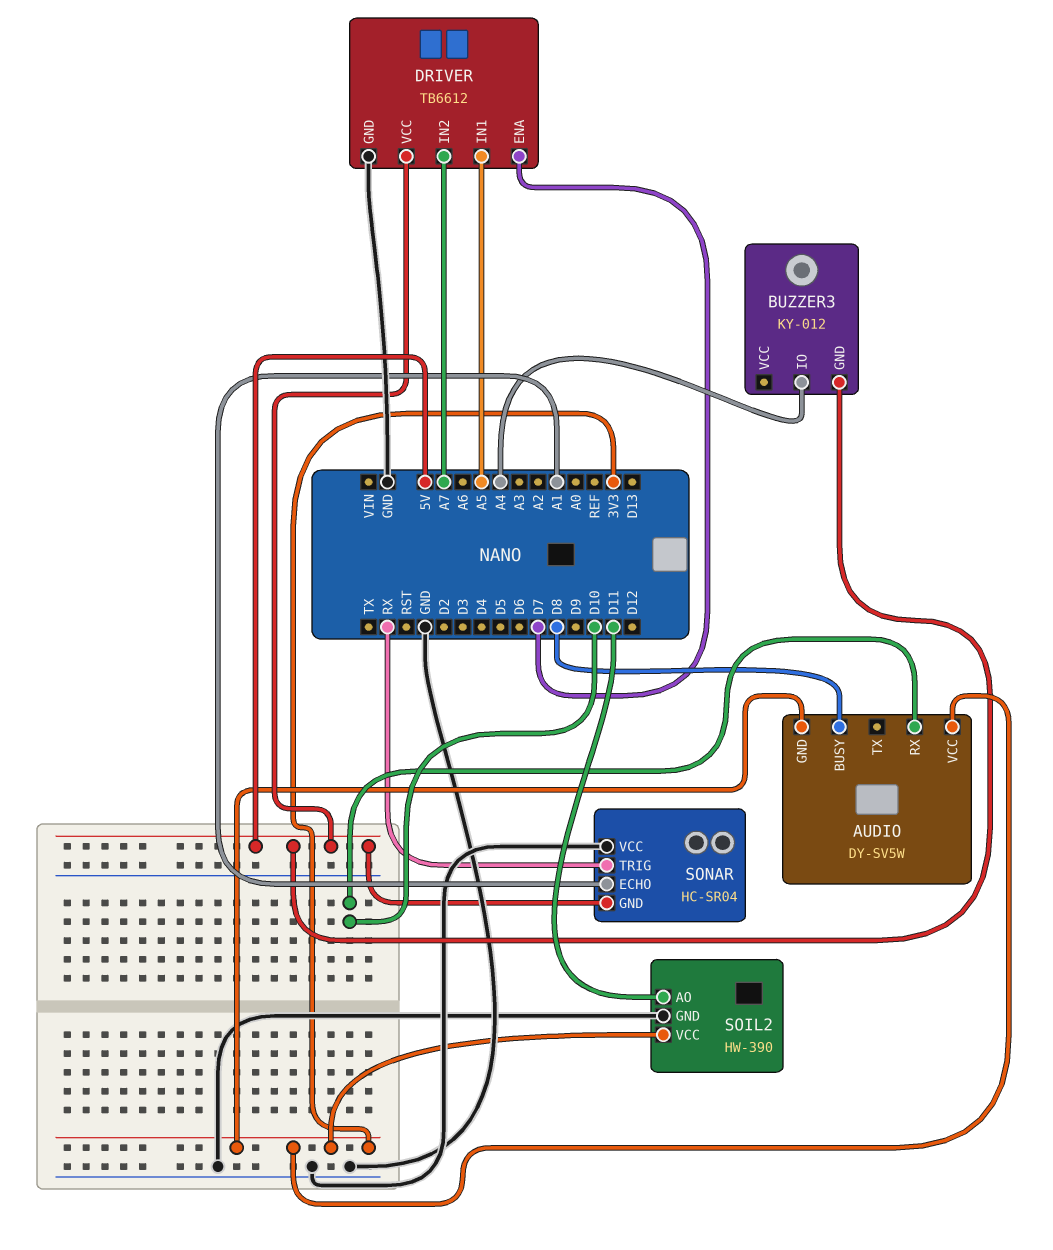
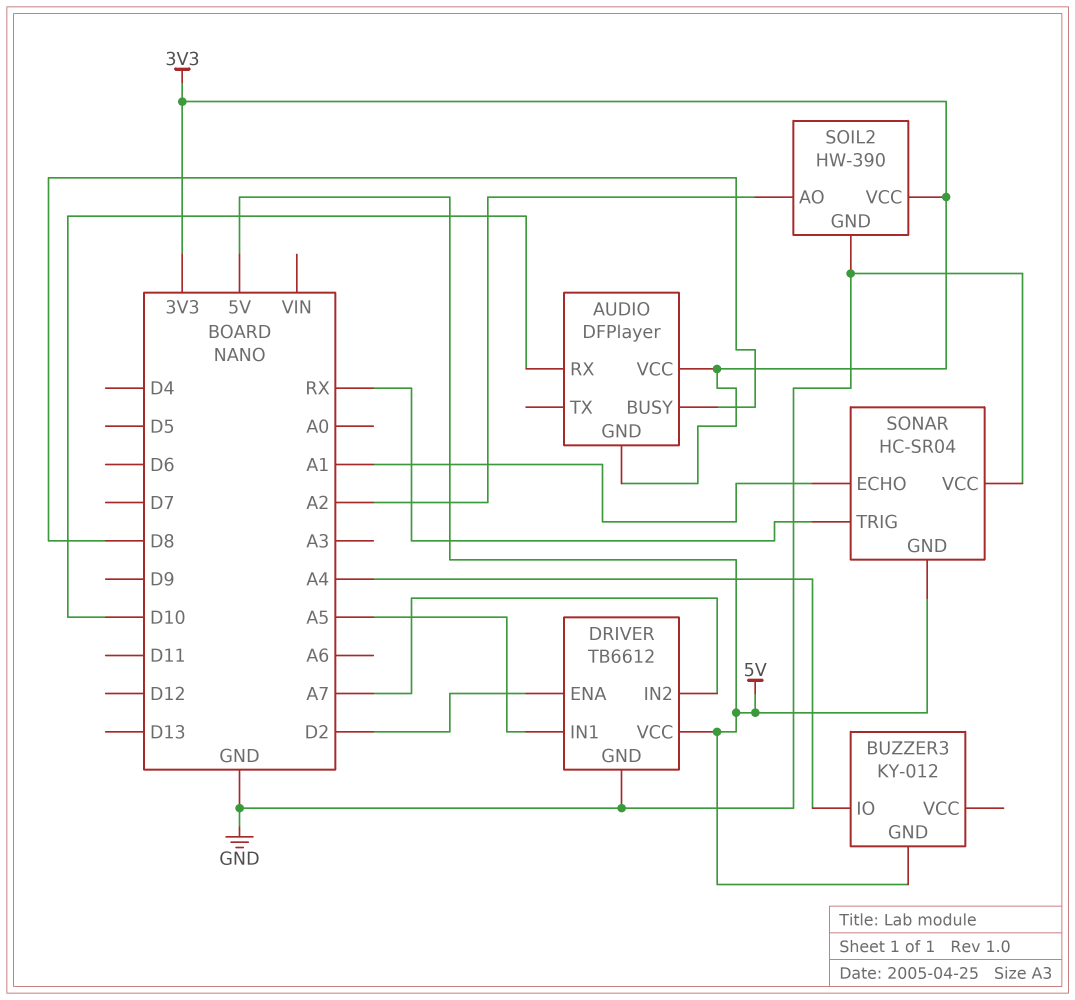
AUDIO: DY-SV5W -> DFPlayer
DRIVER pin ENA: D7 -> D2
SOIL2 pin AO: D11 -> A2

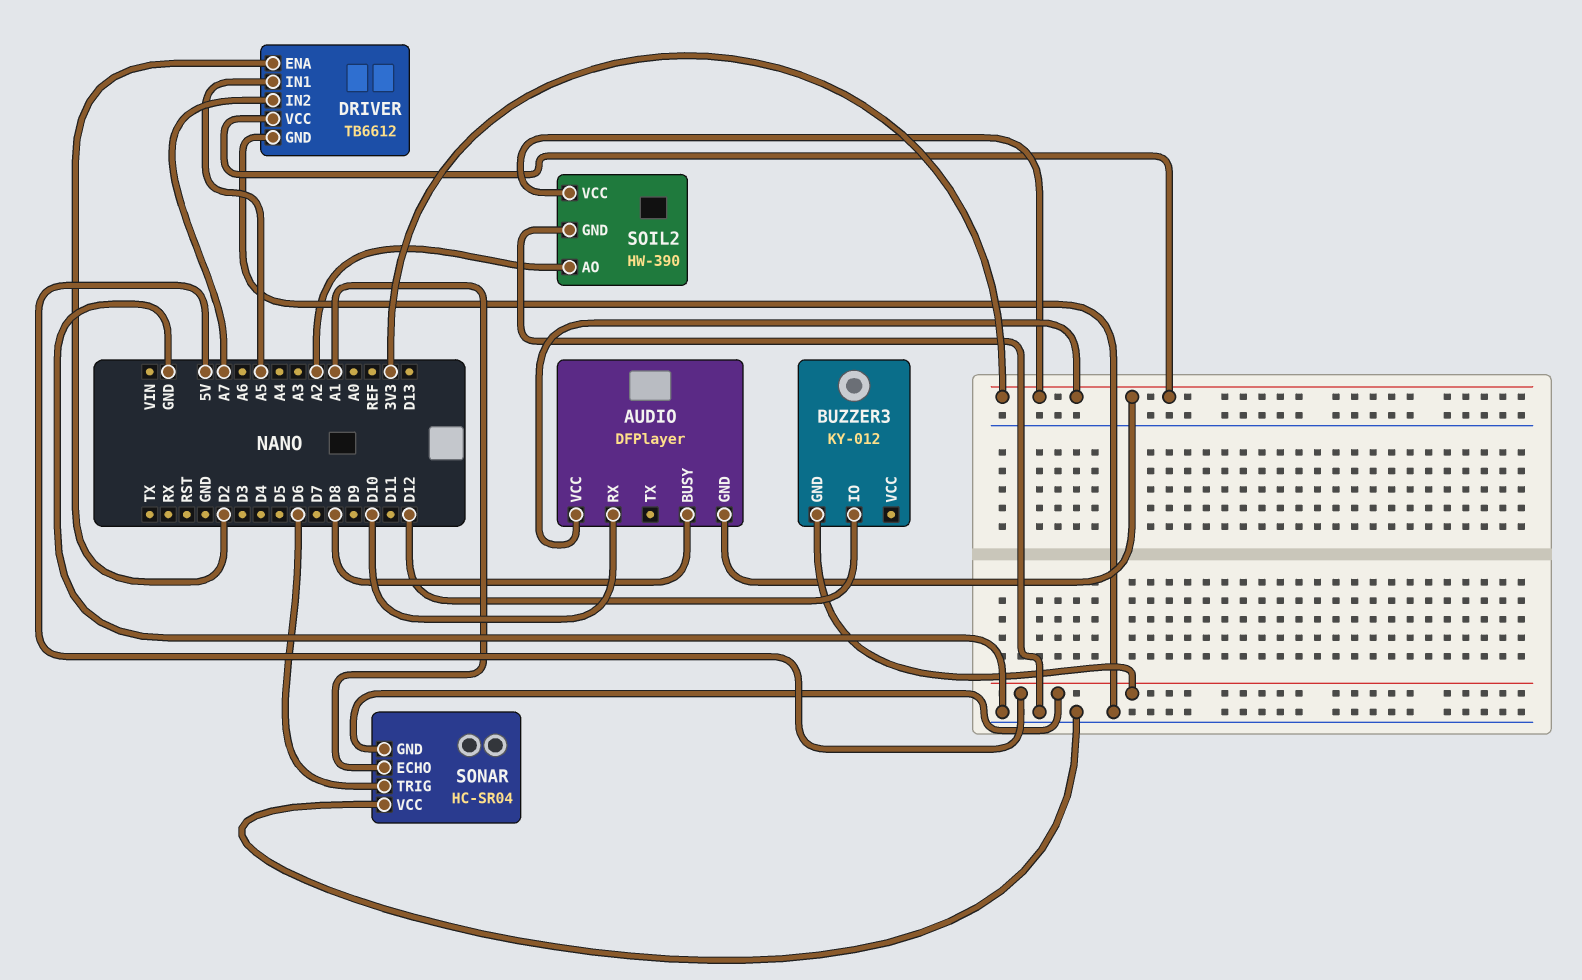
BUZZER3 pin IO: A4 -> D12
DRIVER pin VCC: 5V -> 3V3
SONAR pin TRIG: RX -> D6

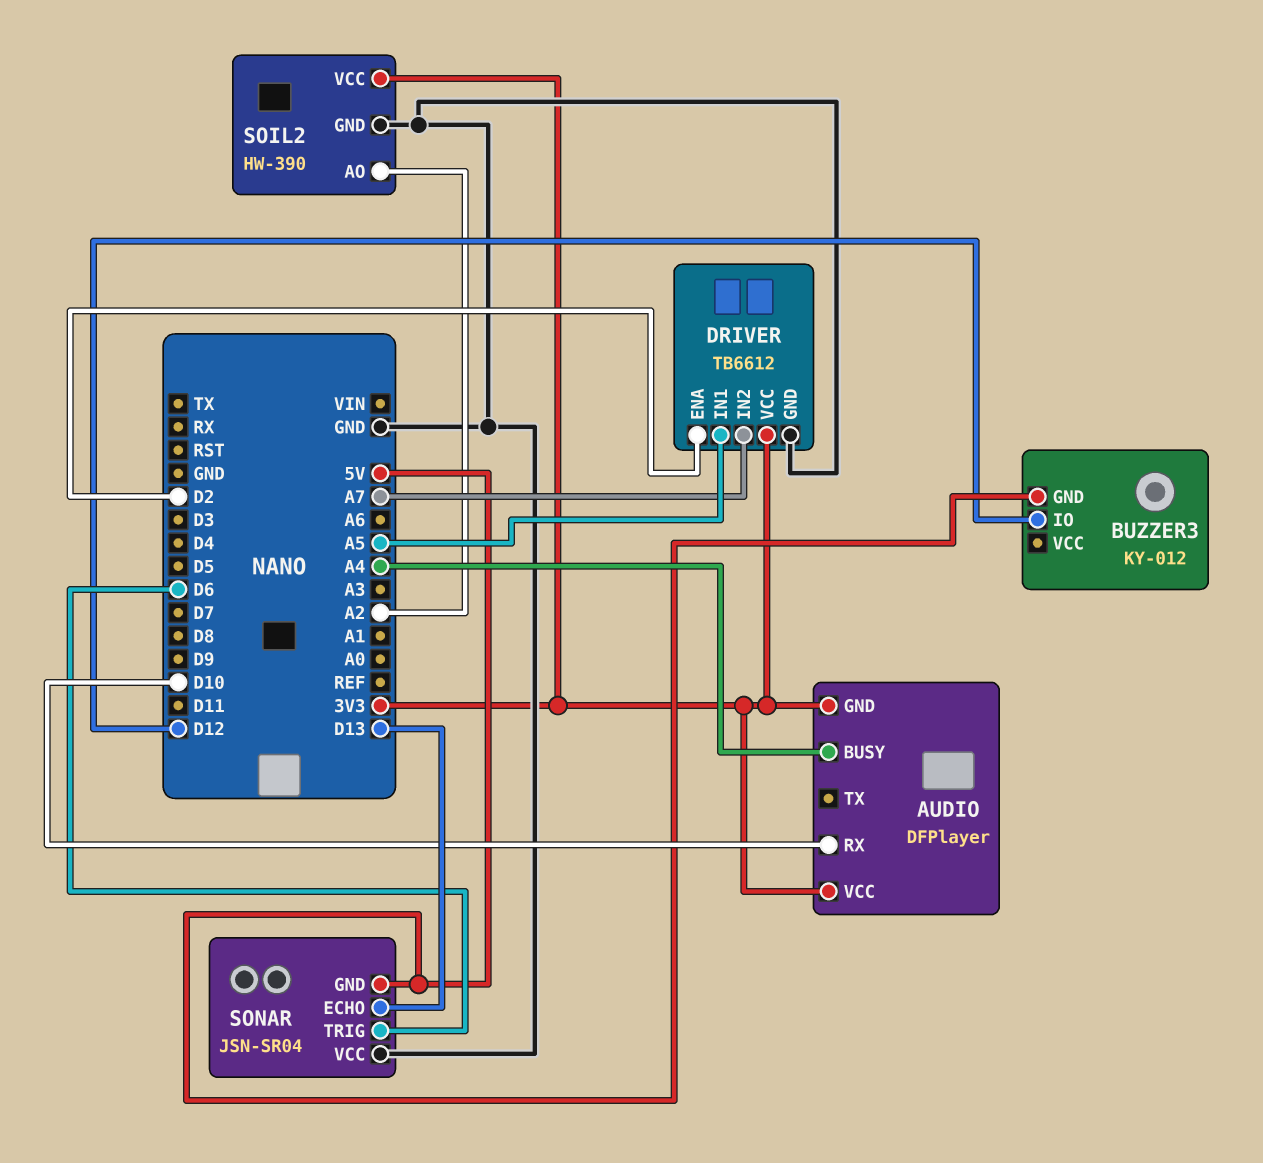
AUDIO pin BUSY: D8 -> A4
SONAR: HC-SR04 -> JSN-SR04
SONAR pin ECHO: A1 -> D13

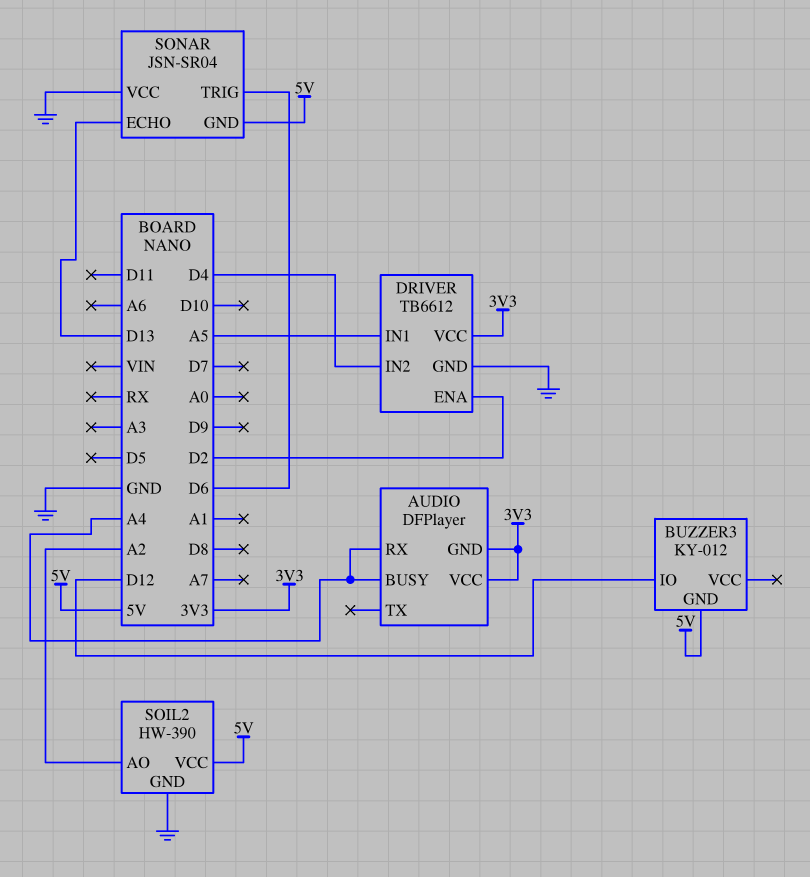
AUDIO pin RX: D10 -> A4
DRIVER pin IN2: A7 -> D4
SOIL2 pin VCC: 3V3 -> 5V

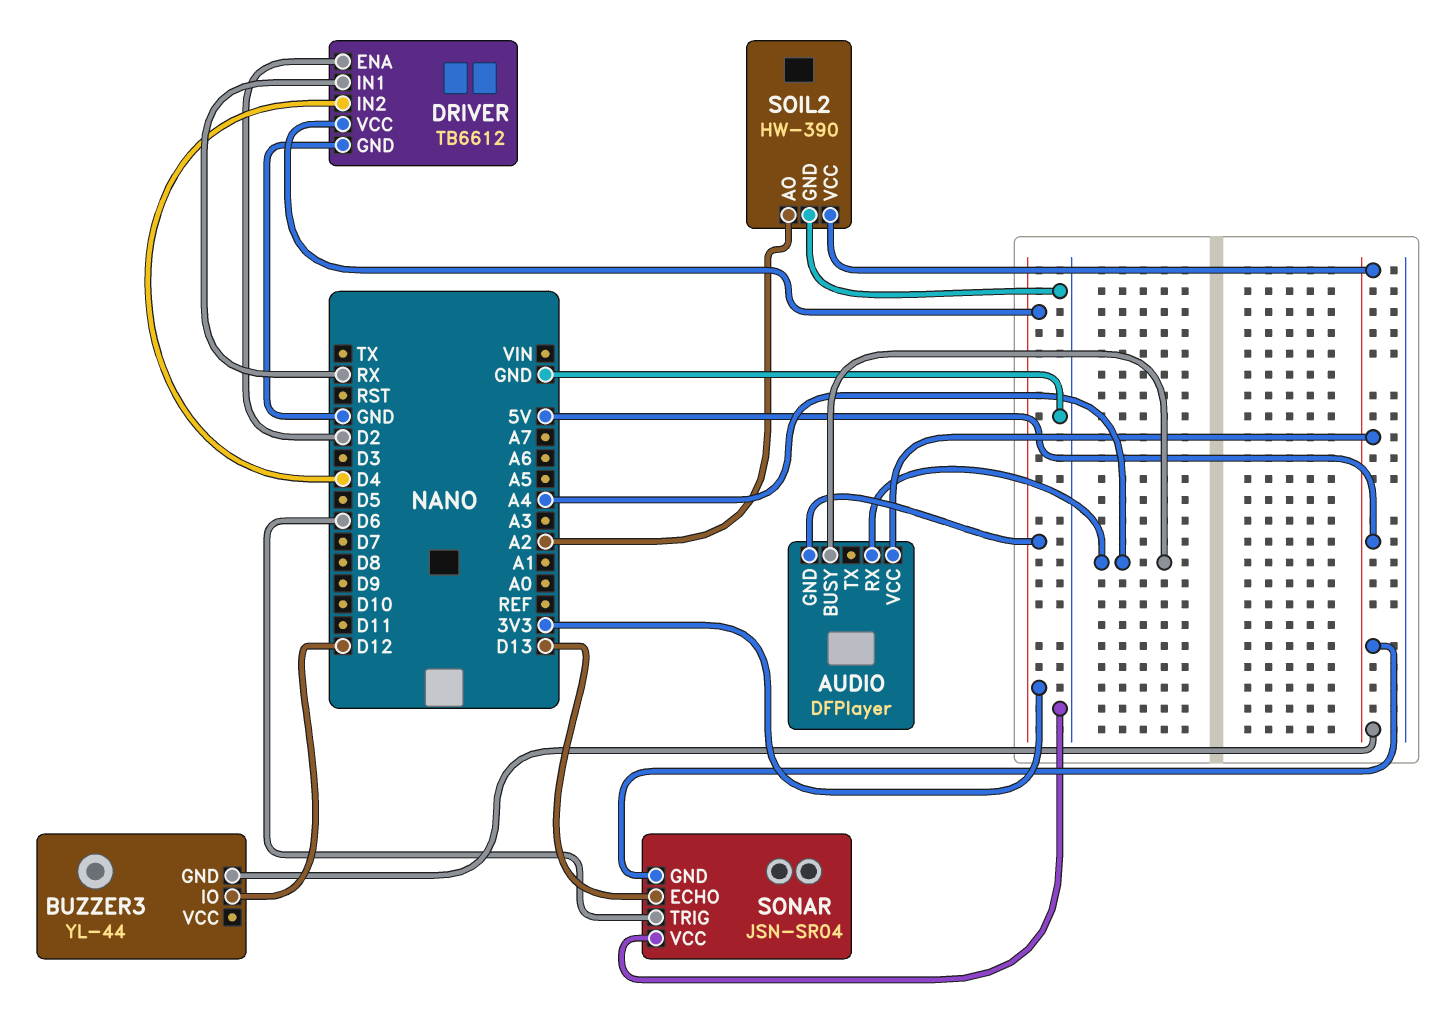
AUDIO pin VCC: 3V3 -> 5V
BUZZER3: KY-012 -> YL-44
DRIVER pin IN1: A5 -> RX

